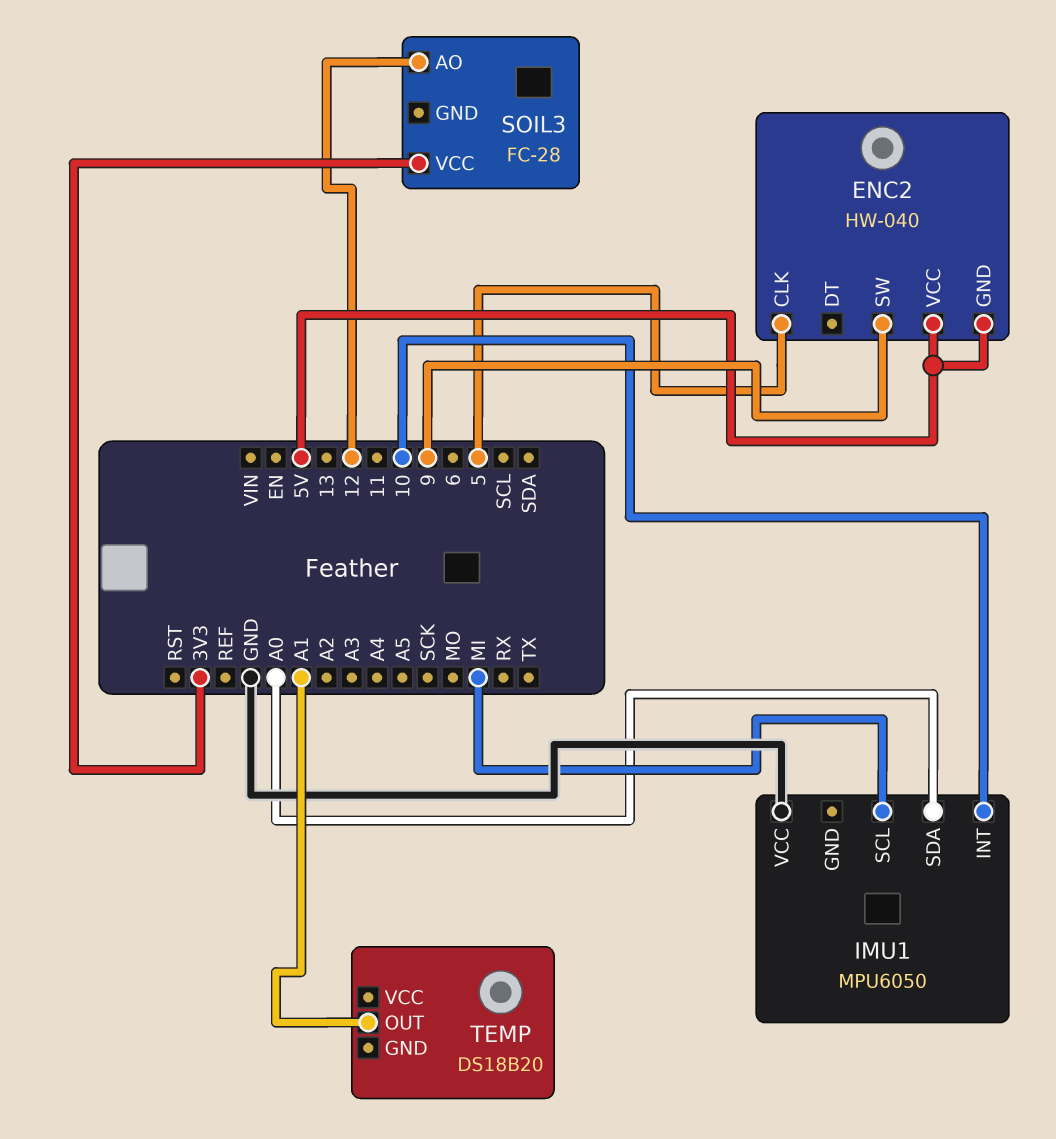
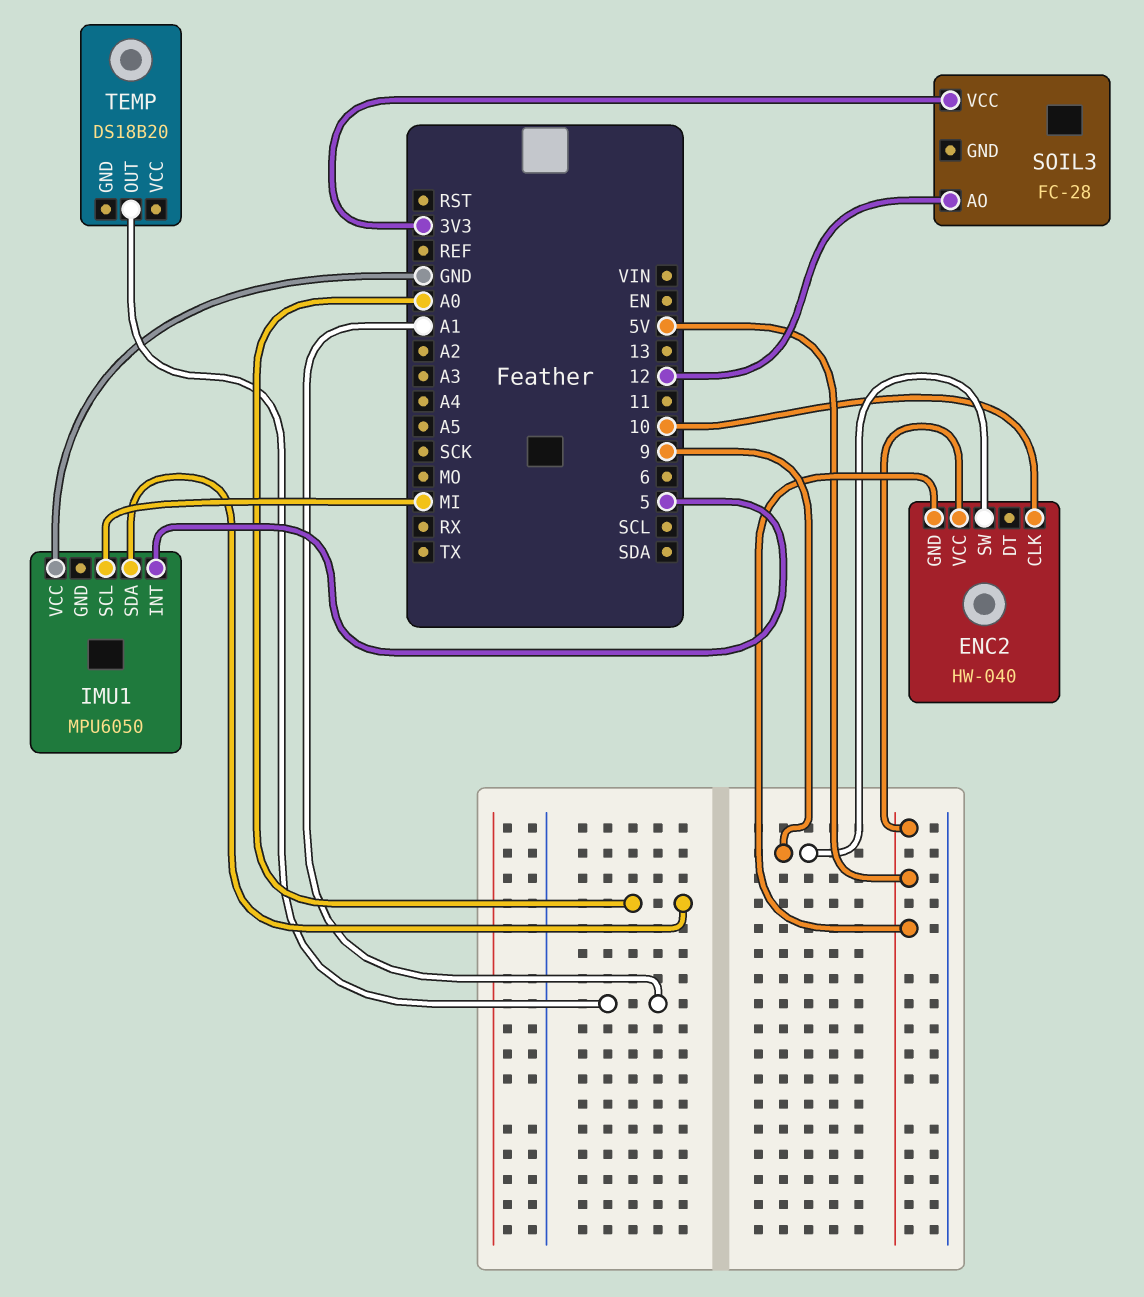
ENC2 pin CLK: 5 -> 10
IMU1 pin INT: 10 -> 5

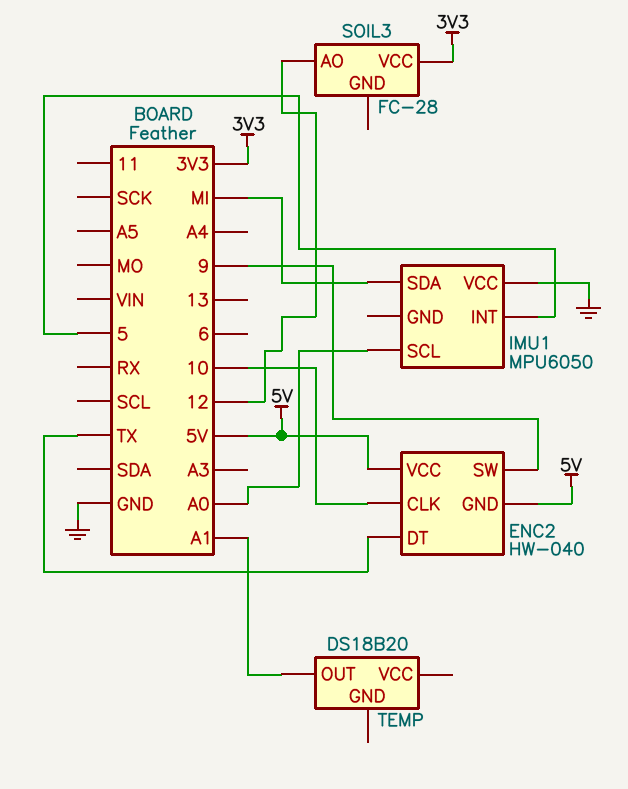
ENC2 pin DT: none -> TX
IMU1 pin SCL: MI -> A0
IMU1 pin SDA: A0 -> MI

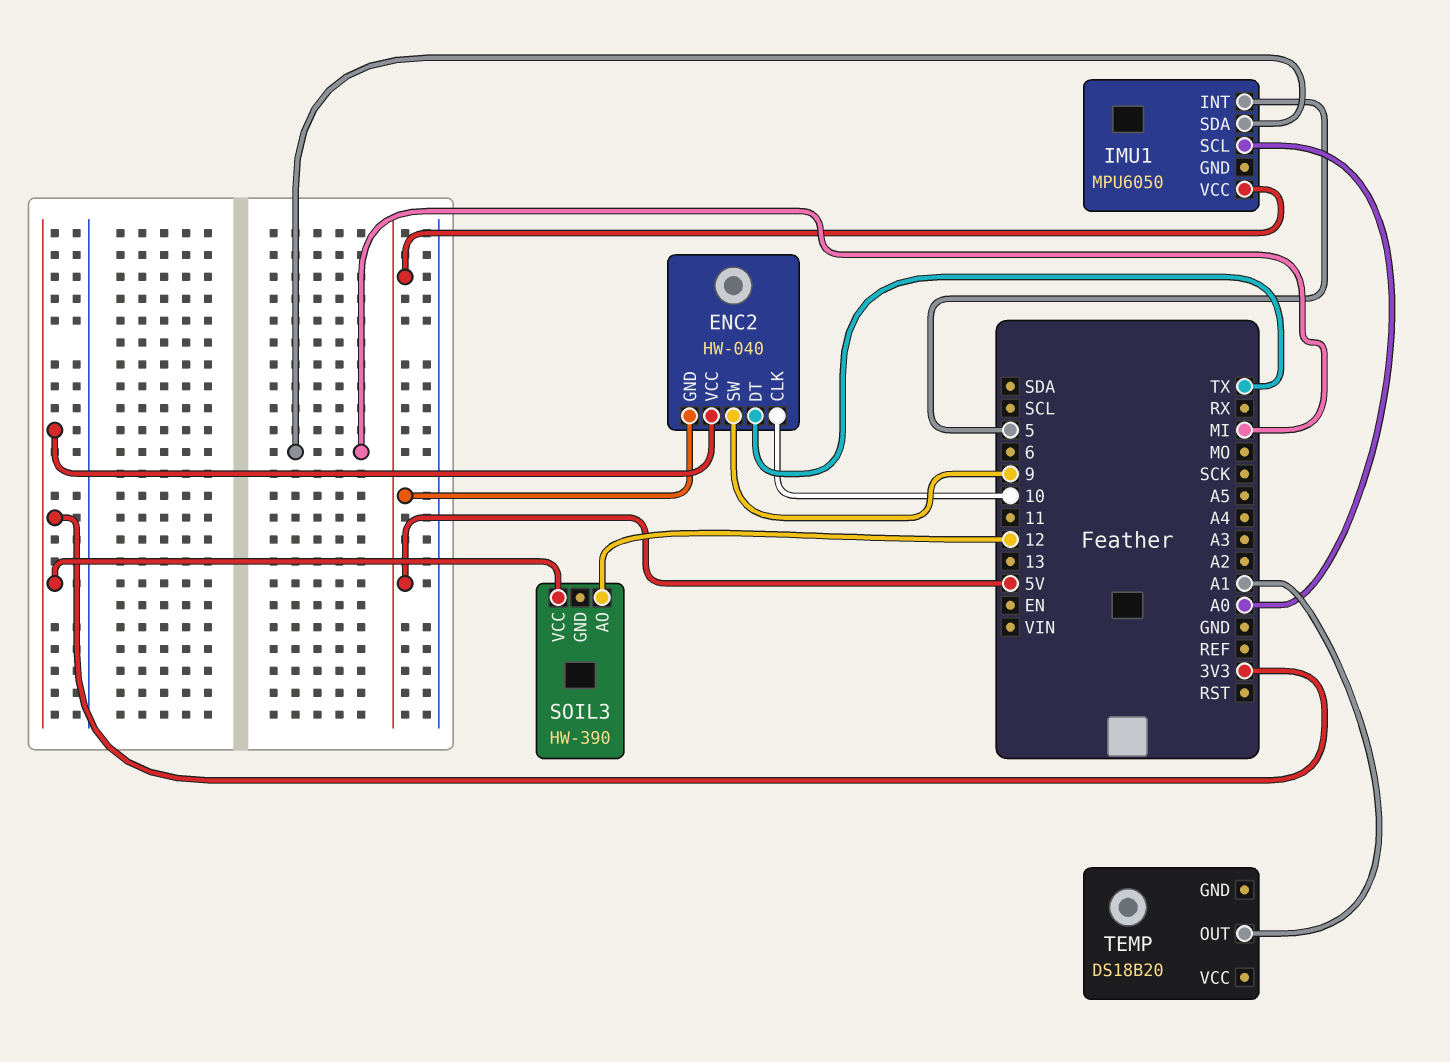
ENC2 pin VCC: 5V -> 3V3
IMU1 pin VCC: GND -> 5V
SOIL3: FC-28 -> HW-390

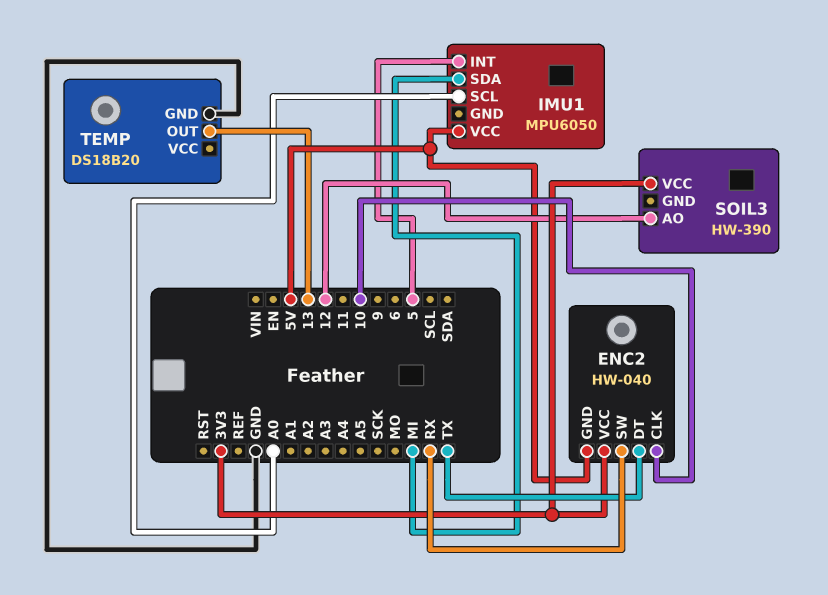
ENC2 pin SW: 9 -> RX
TEMP pin GND: none -> GND
TEMP pin OUT: A1 -> 13

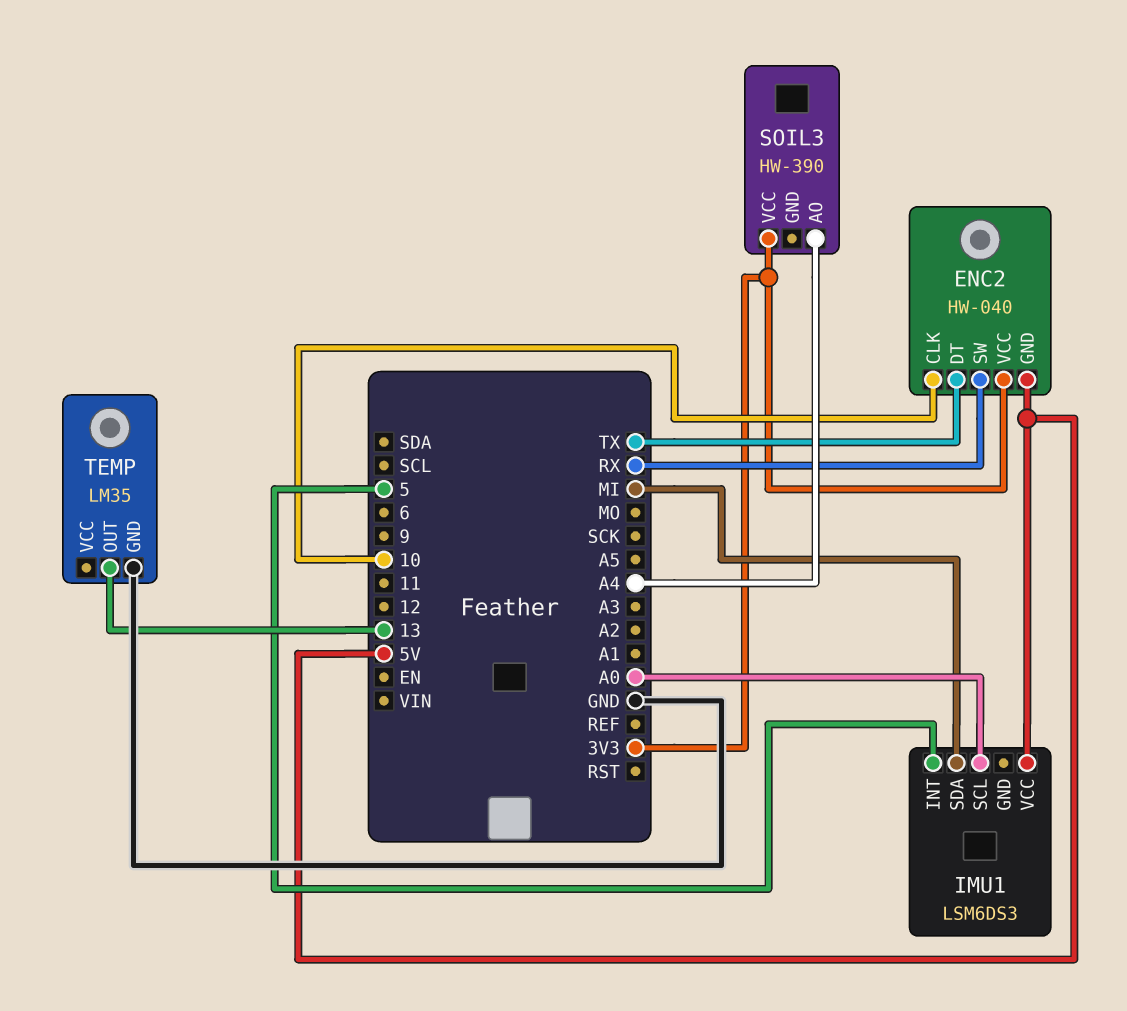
IMU1: MPU6050 -> LSM6DS3
SOIL3 pin AO: 12 -> A4
TEMP: DS18B20 -> LM35

